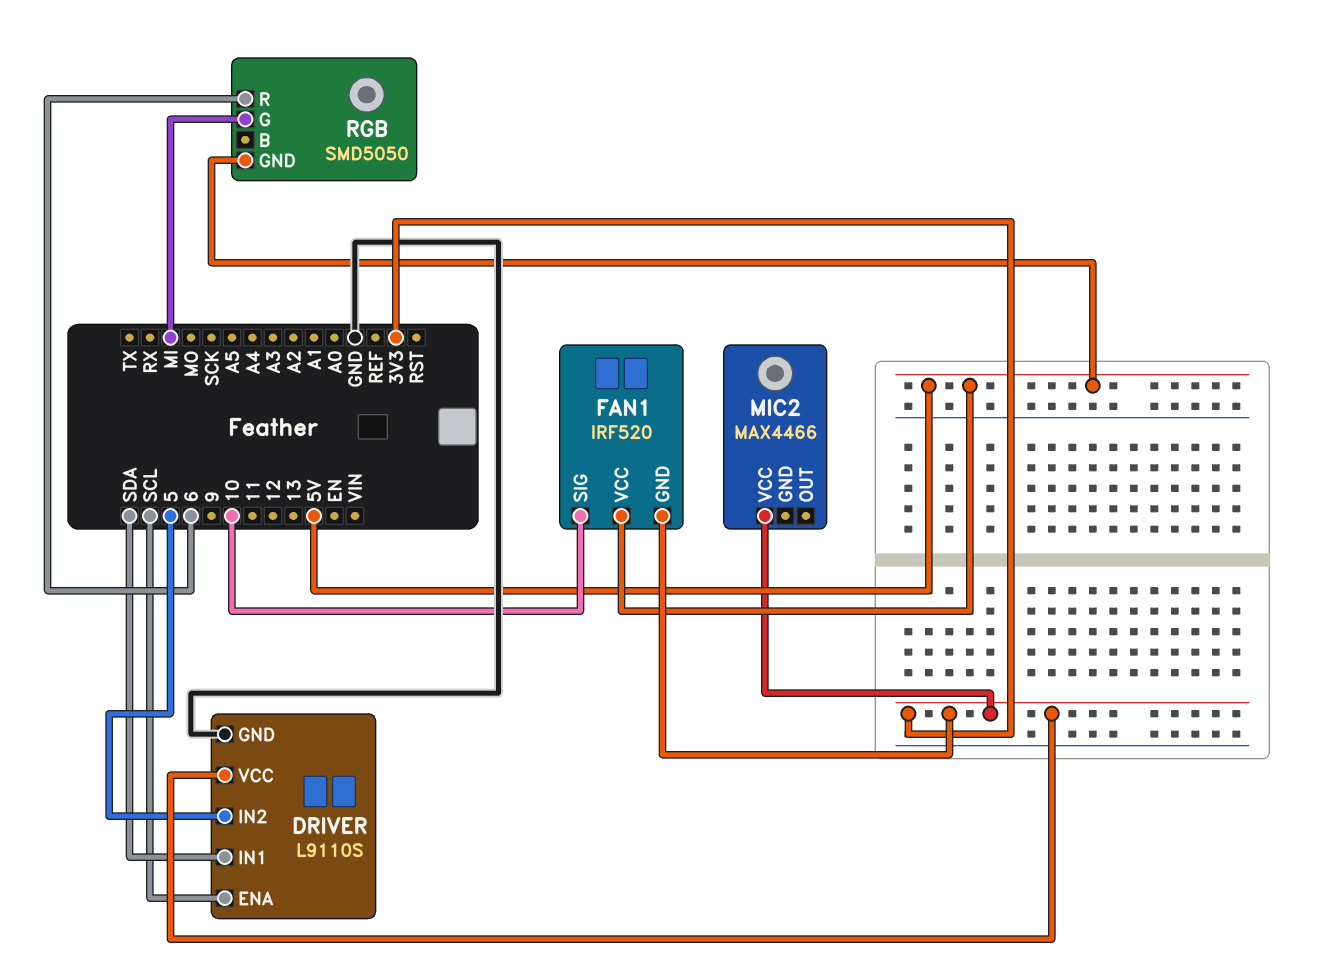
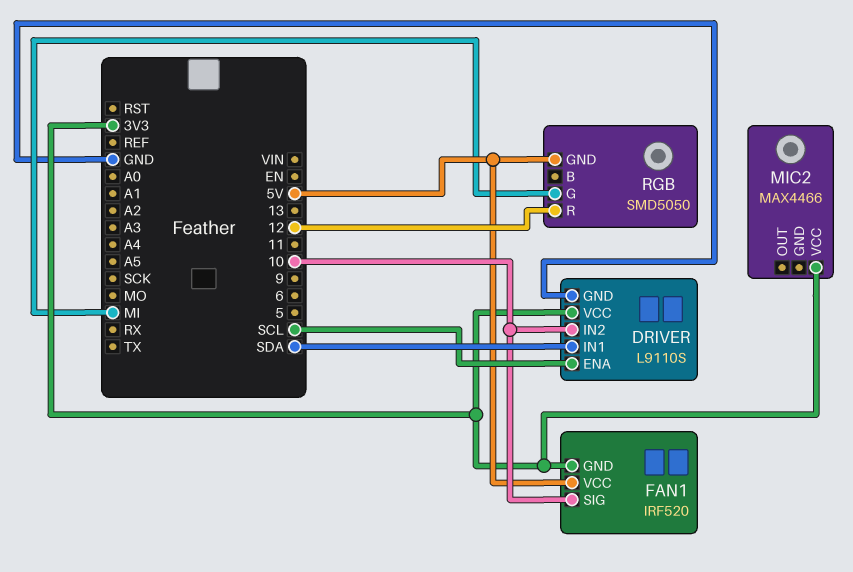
DRIVER pin IN2: 5 -> 10
RGB pin R: 6 -> 12

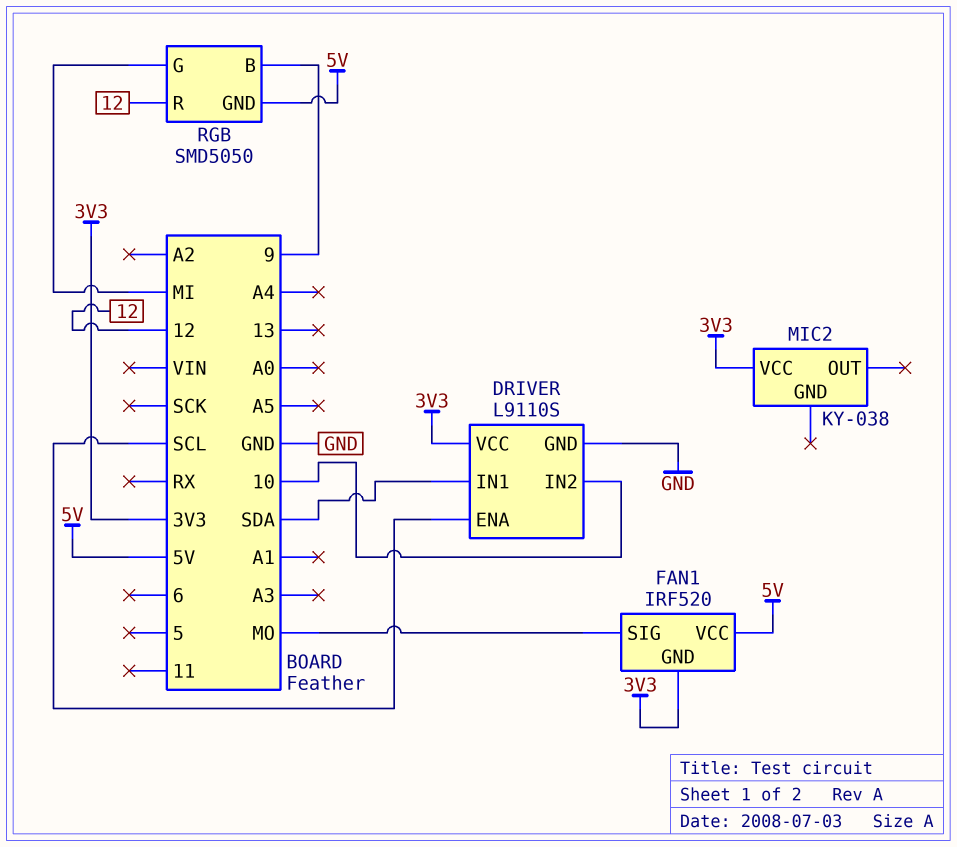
FAN1 pin SIG: 10 -> MO
MIC2: MAX4466 -> KY-038
RGB pin B: none -> 9

